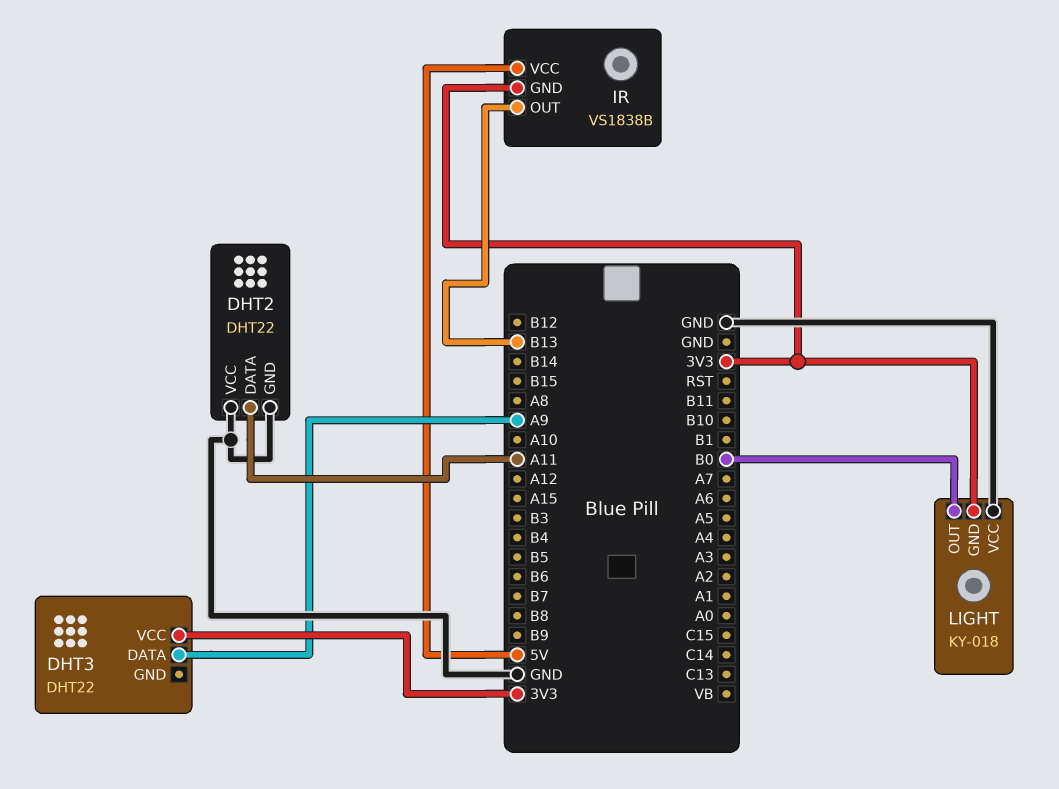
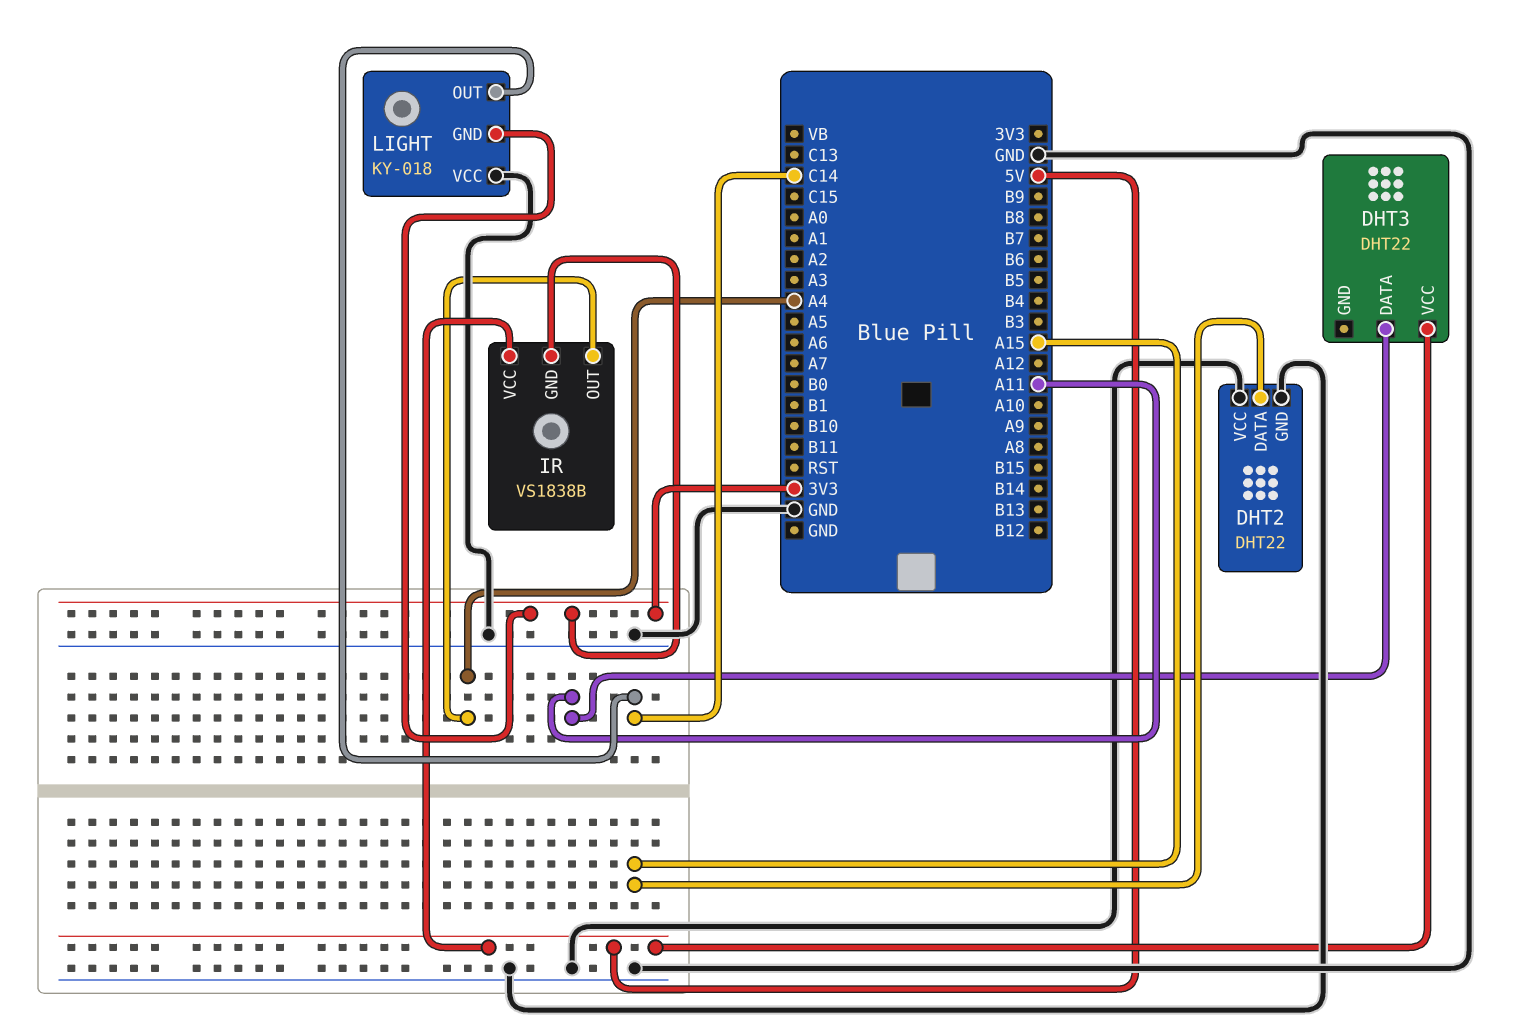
DHT2 pin DATA: A11 -> A15
DHT3 pin DATA: A9 -> A11
DHT3 pin VCC: 3V3 -> 5V
IR pin OUT: B13 -> A4
LIGHT pin OUT: B0 -> C14

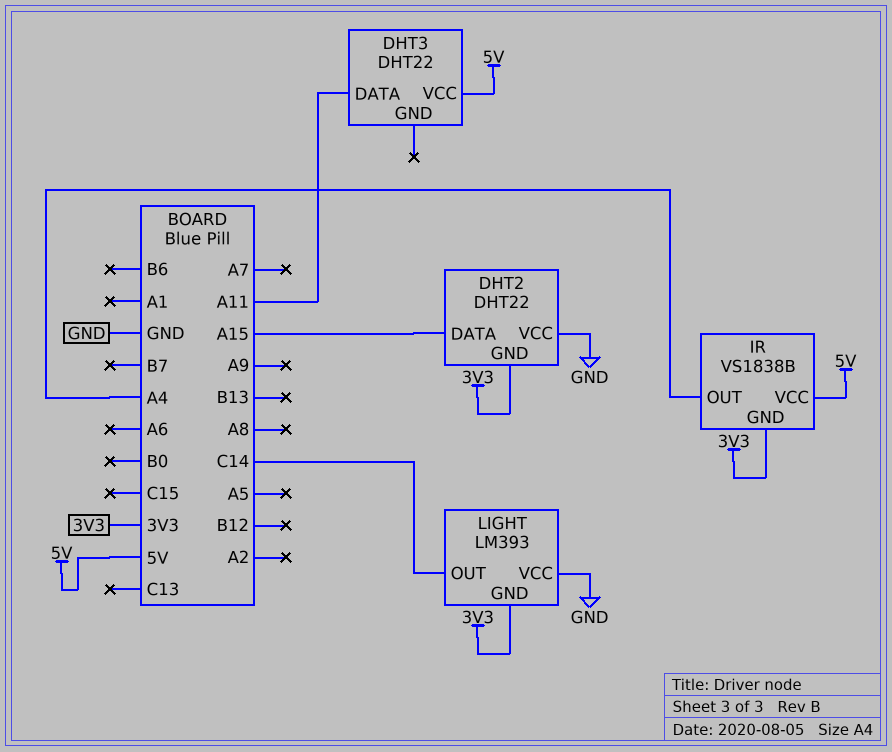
DHT2 pin GND: GND -> 3V3
LIGHT: KY-018 -> LM393

